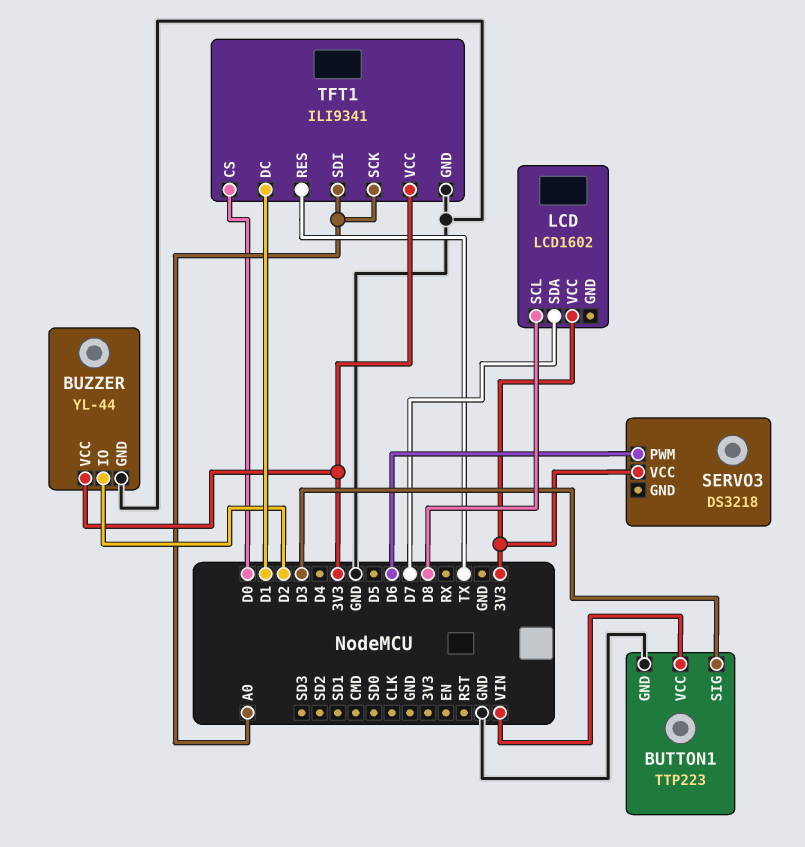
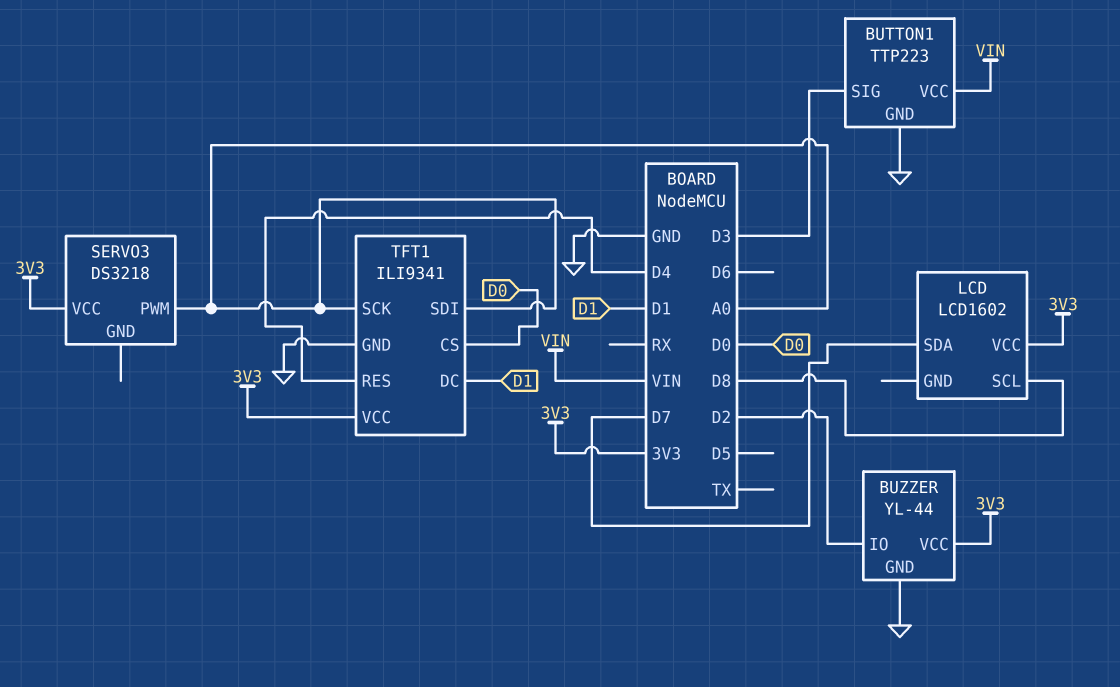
SERVO3 pin PWM: D6 -> A0
TFT1 pin RES: TX -> D4

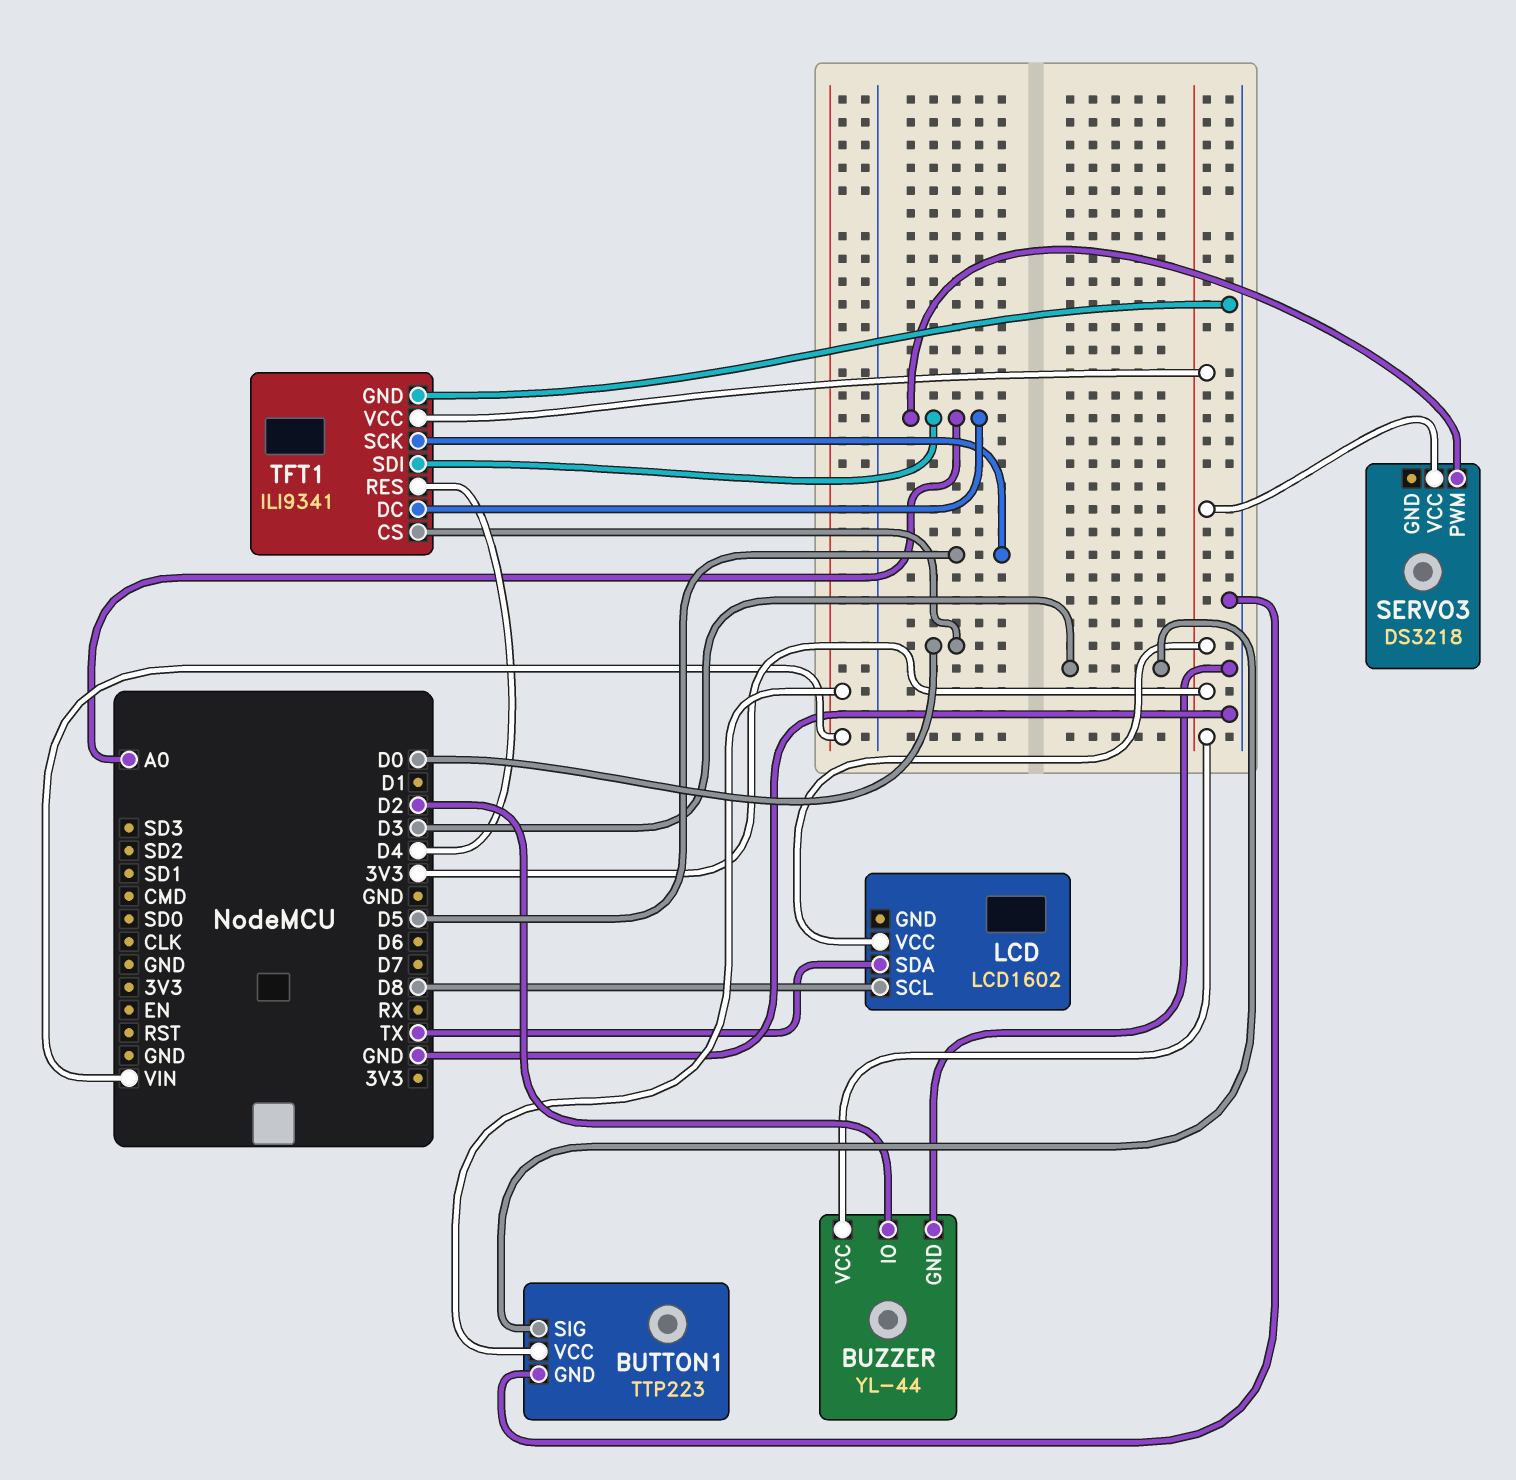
LCD pin SDA: D7 -> TX
TFT1 pin DC: D1 -> A0
TFT1 pin SCK: A0 -> D5

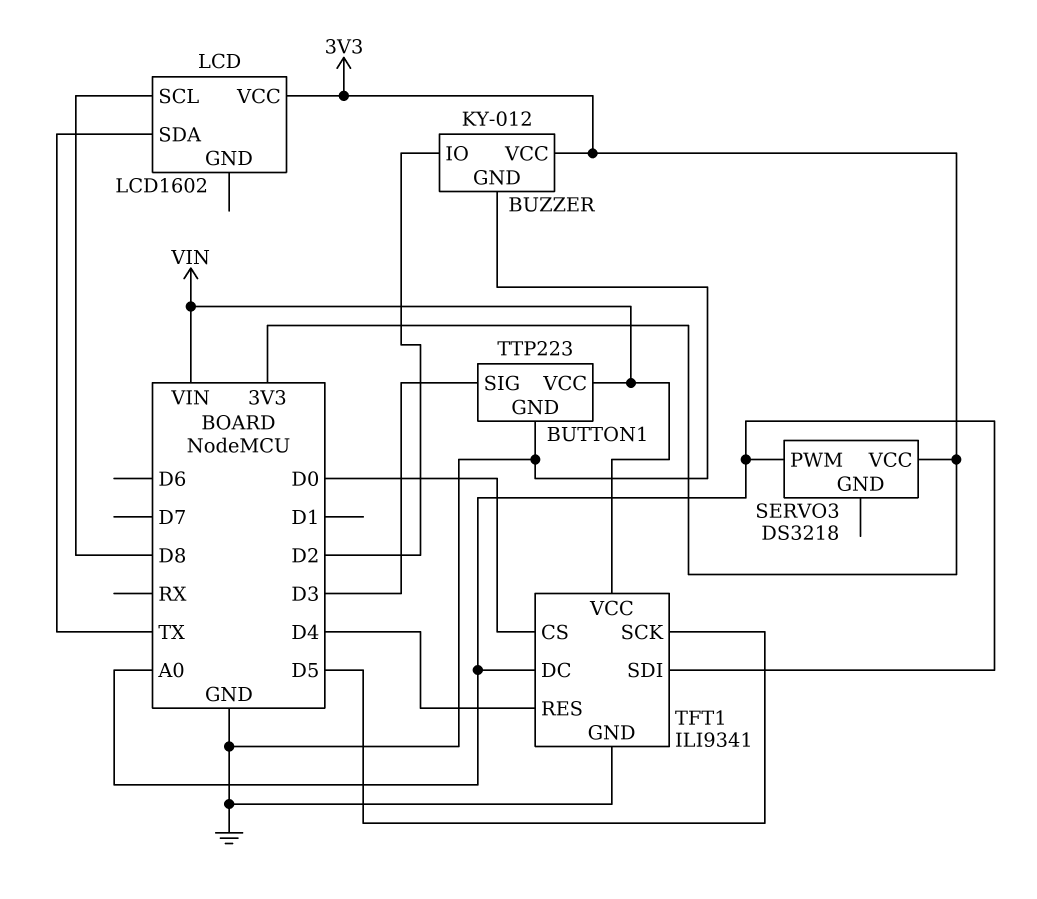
BUZZER: YL-44 -> KY-012
TFT1 pin VCC: 3V3 -> VIN

